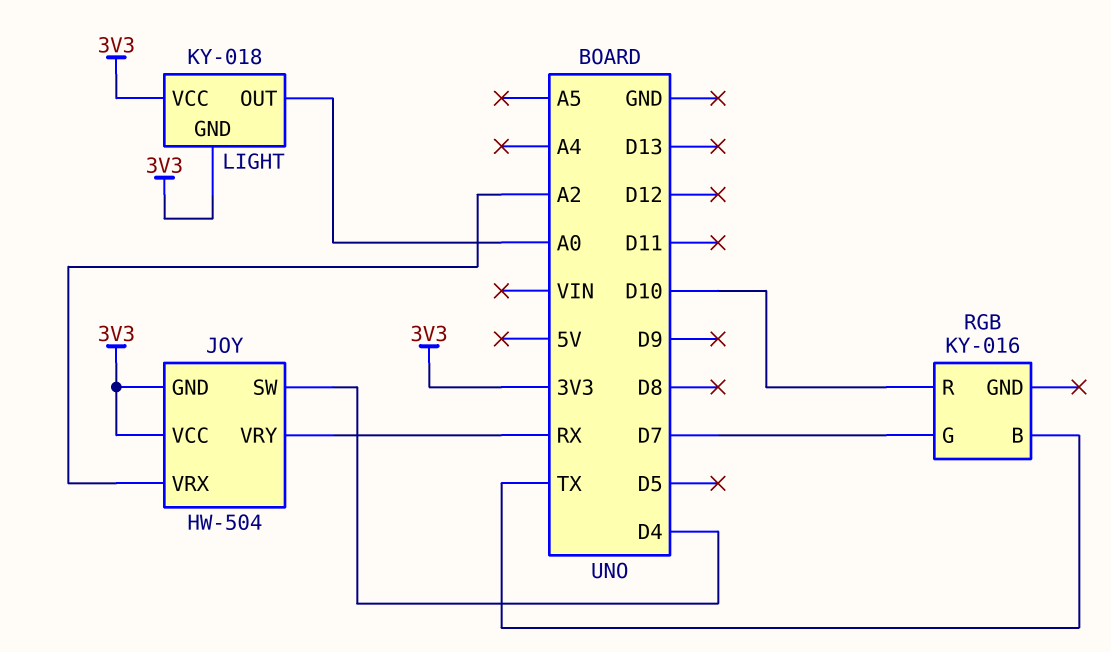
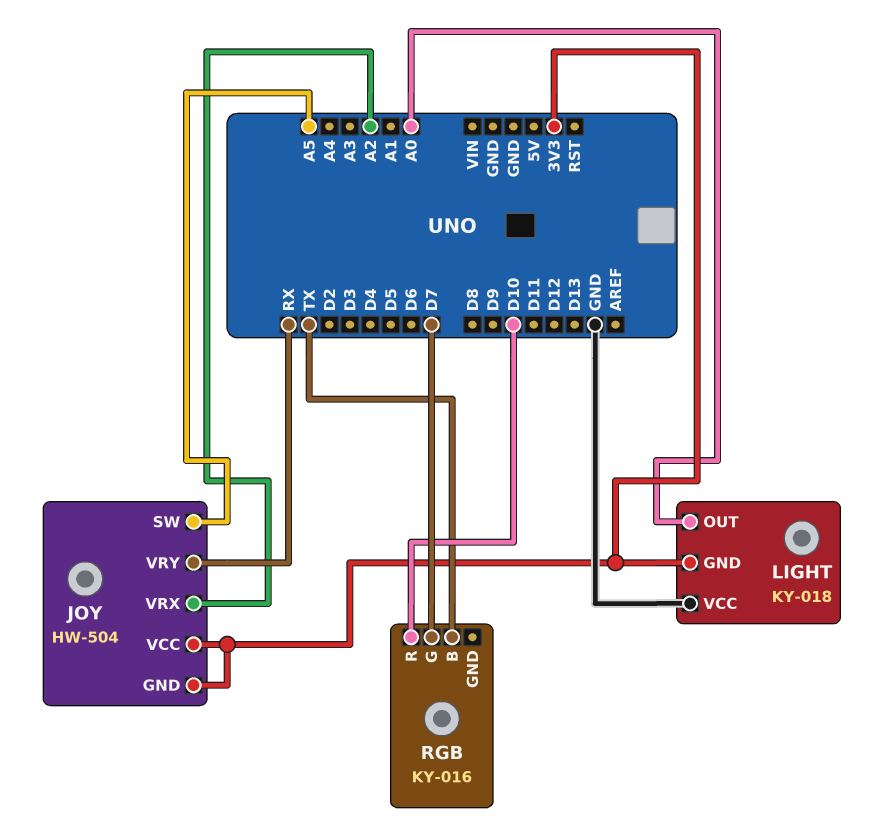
JOY pin SW: D4 -> A5
LIGHT pin VCC: 3V3 -> GND

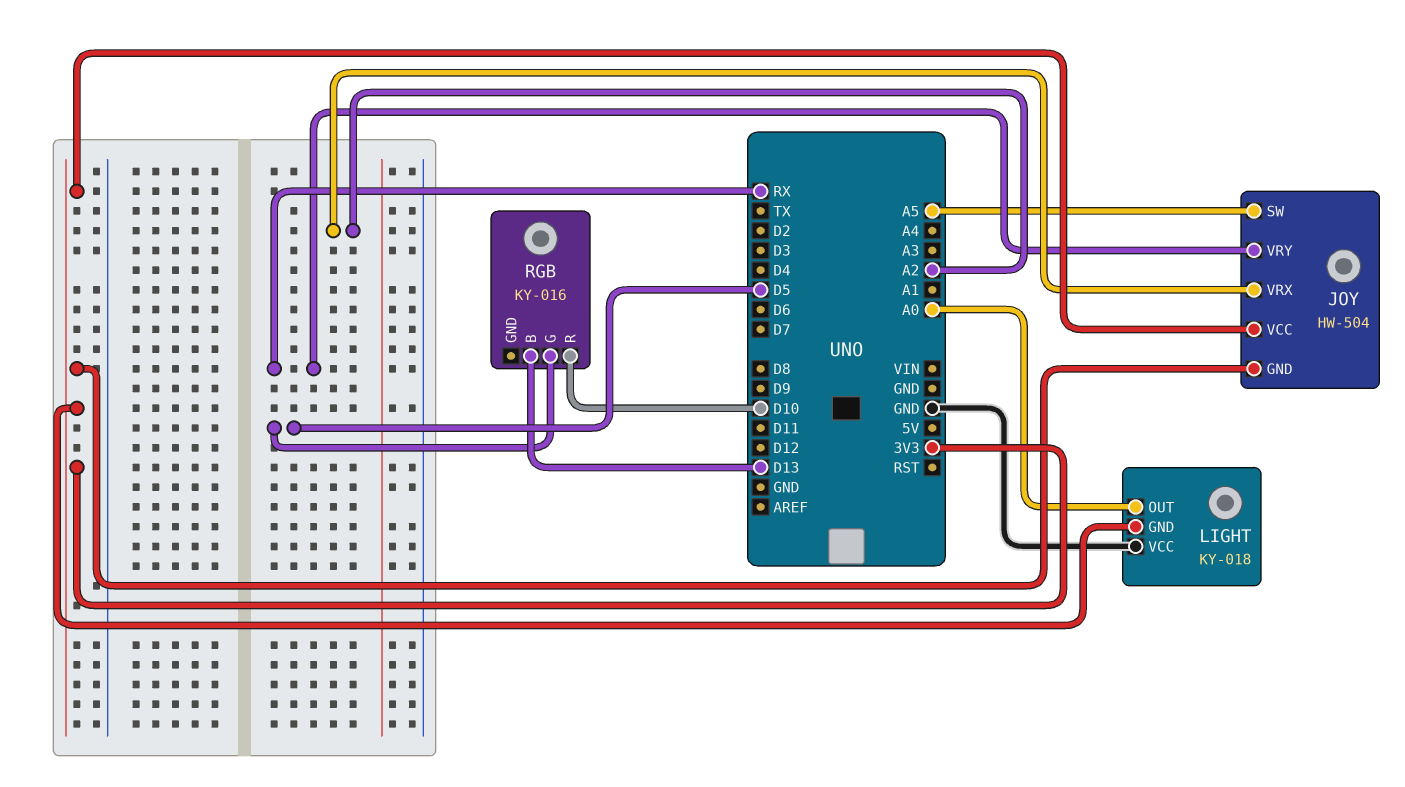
RGB pin B: TX -> D13
RGB pin G: D7 -> D5

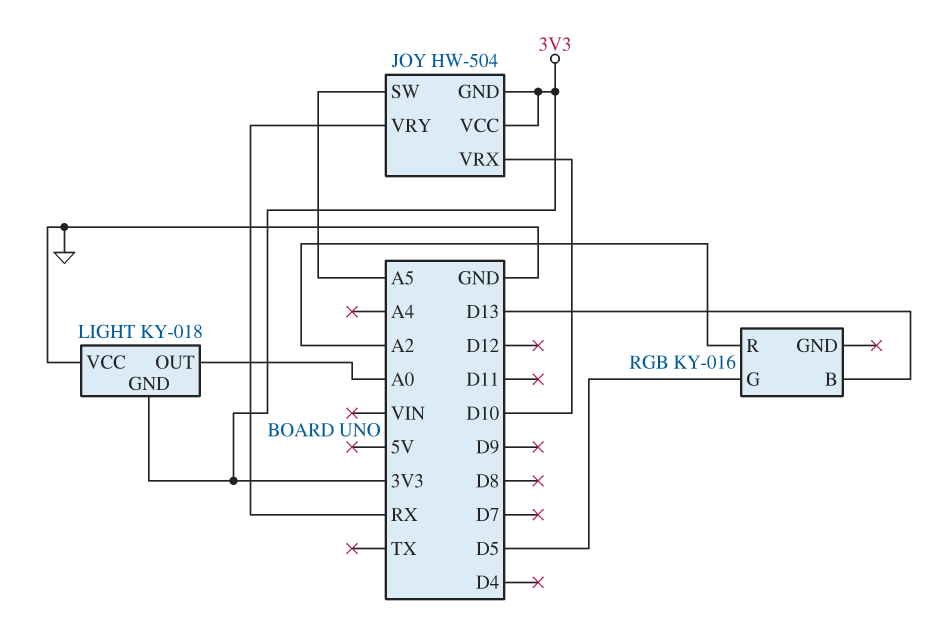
JOY pin VRX: A2 -> D10
RGB pin R: D10 -> A2

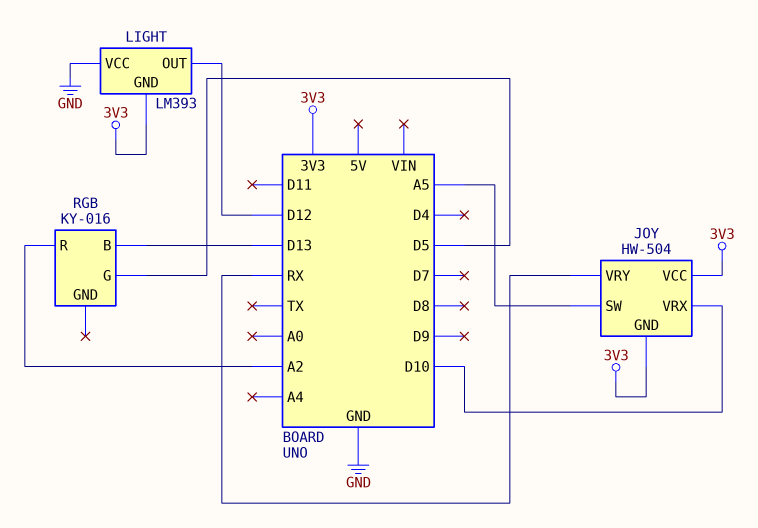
LIGHT: KY-018 -> LM393
LIGHT pin OUT: A0 -> D12

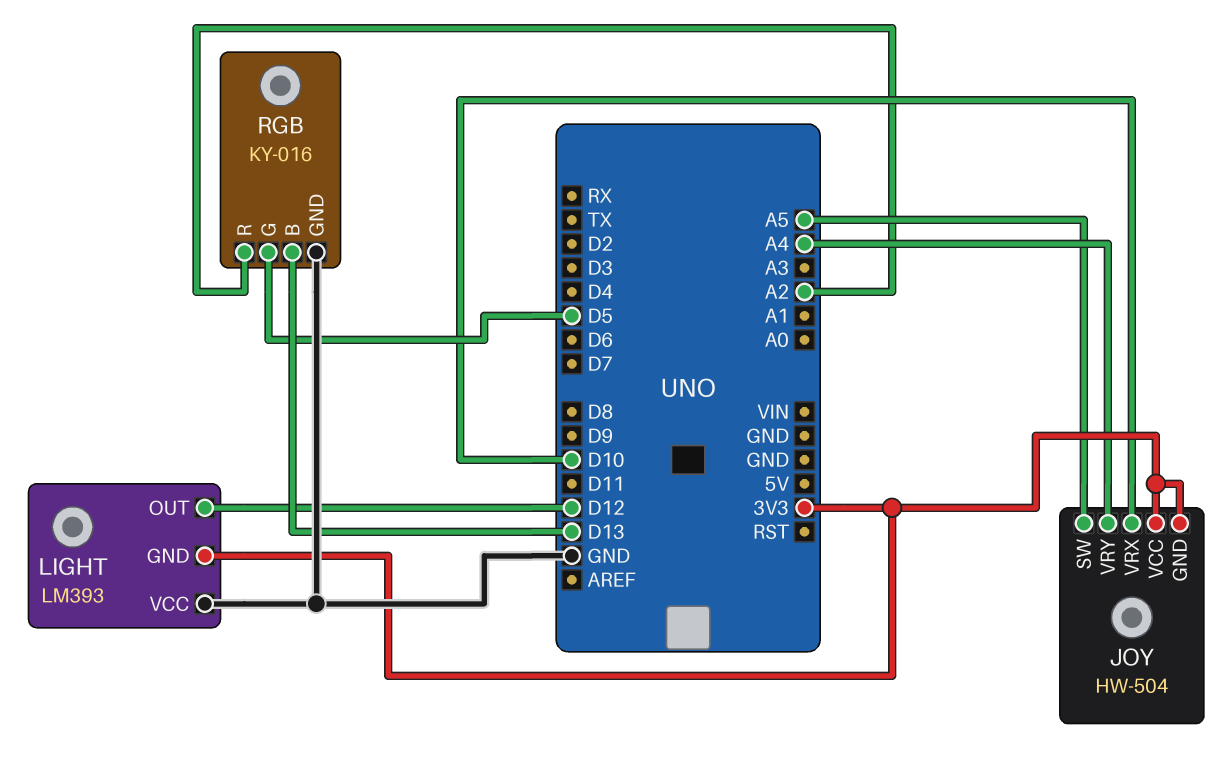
JOY pin VRY: RX -> A4
RGB pin GND: none -> GND

